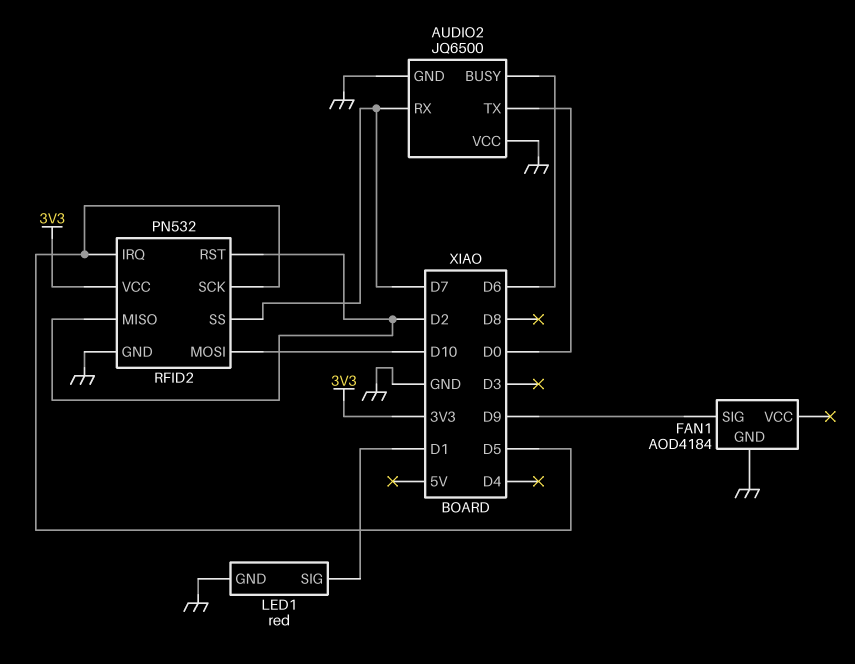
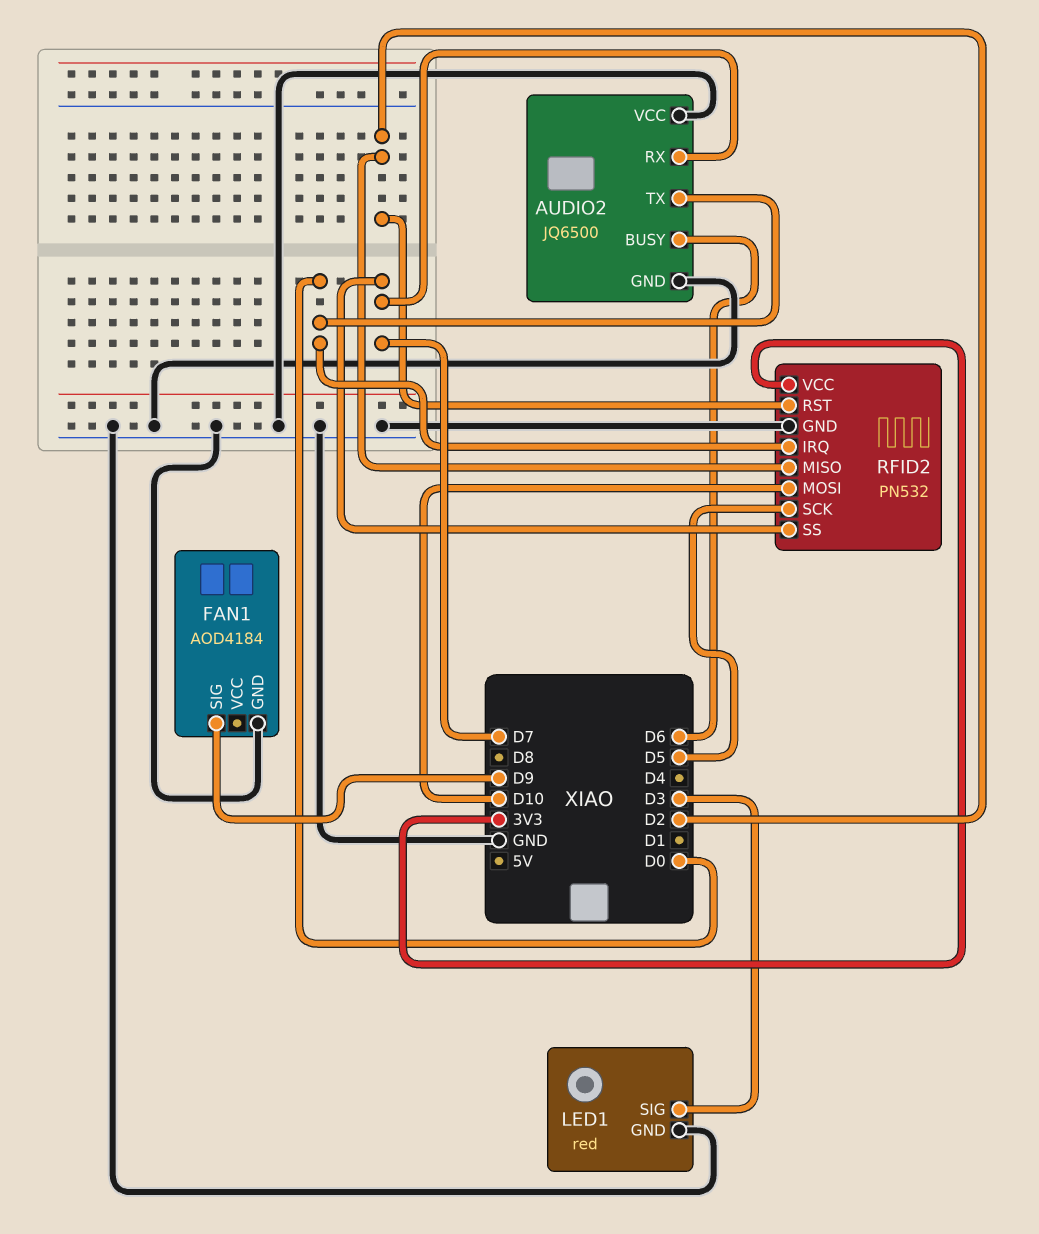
LED1 pin SIG: D1 -> D3
RFID2 pin IRQ: D5 -> D0

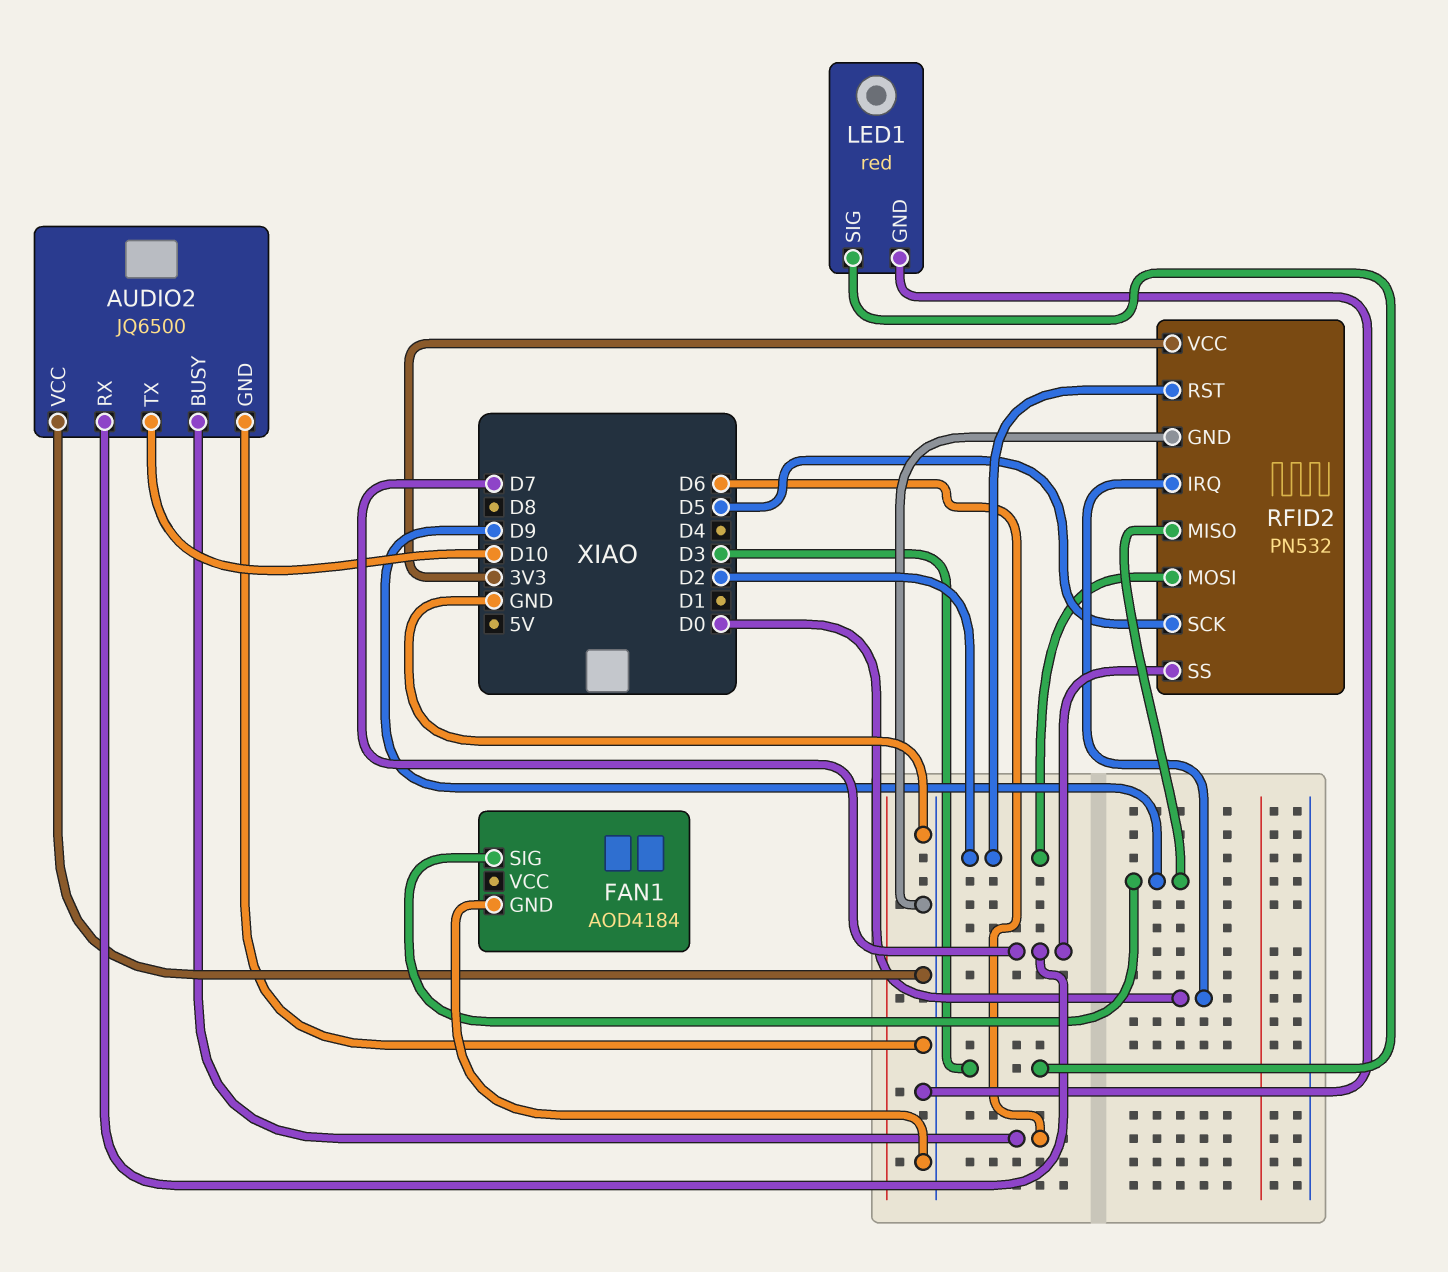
AUDIO2 pin TX: D0 -> D10
RFID2 pin MISO: D2 -> D9
RFID2 pin MOSI: D10 -> D2

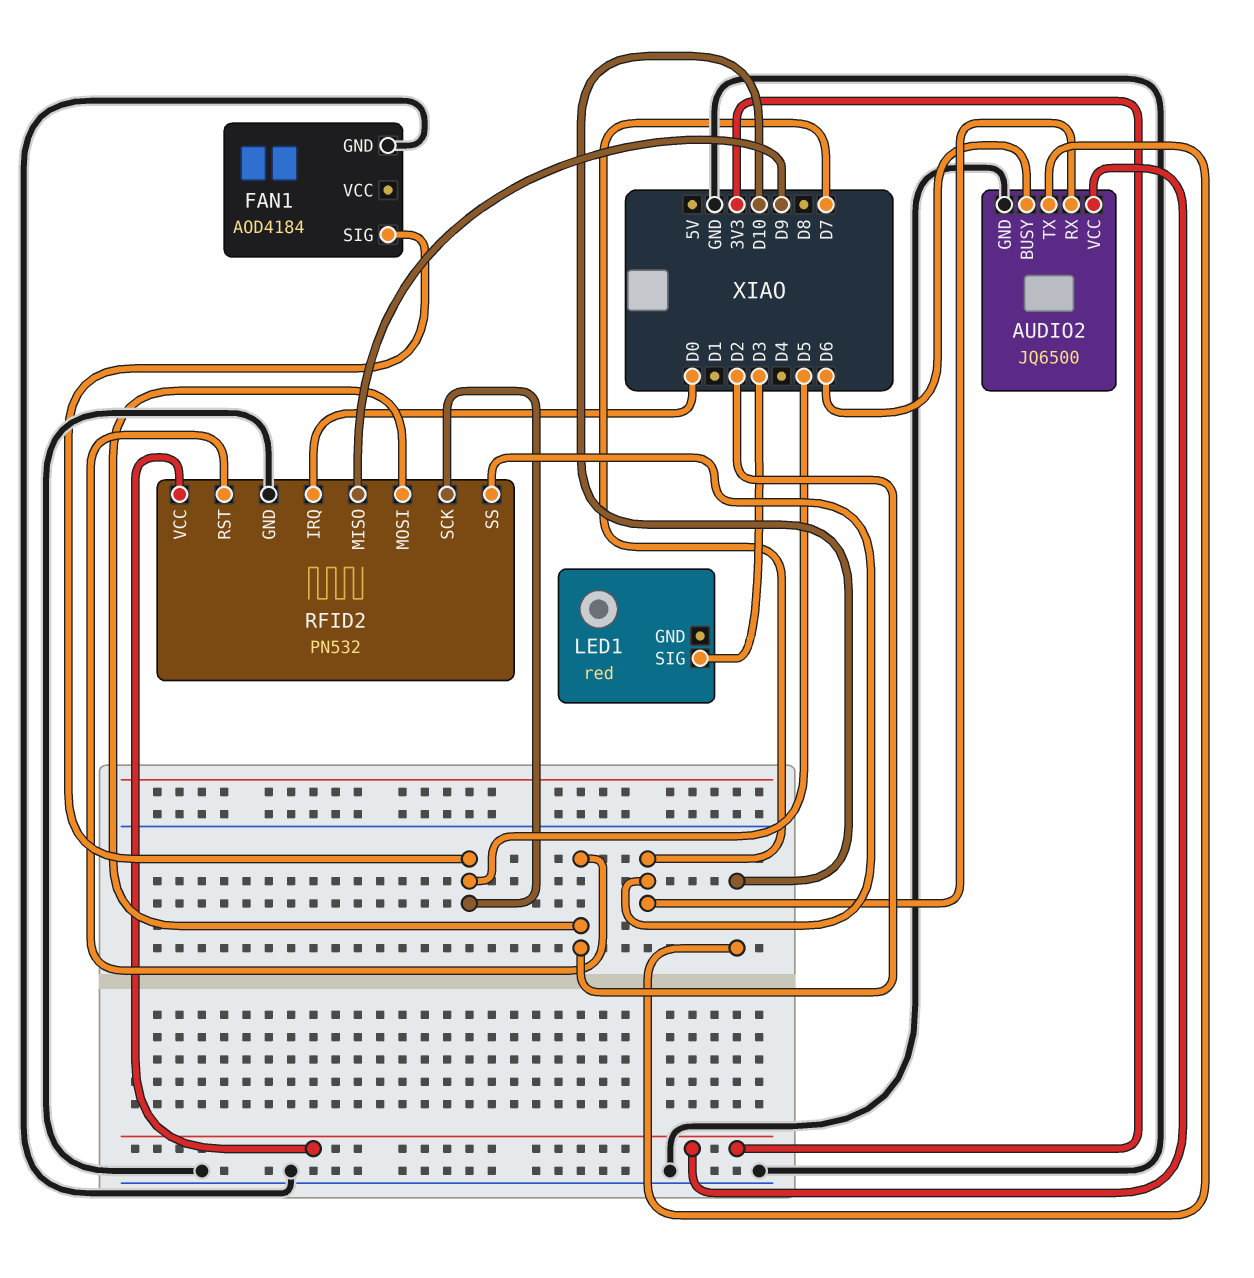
AUDIO2 pin VCC: GND -> 3V3
FAN1 pin SIG: D9 -> D5
LED1 pin GND: GND -> none

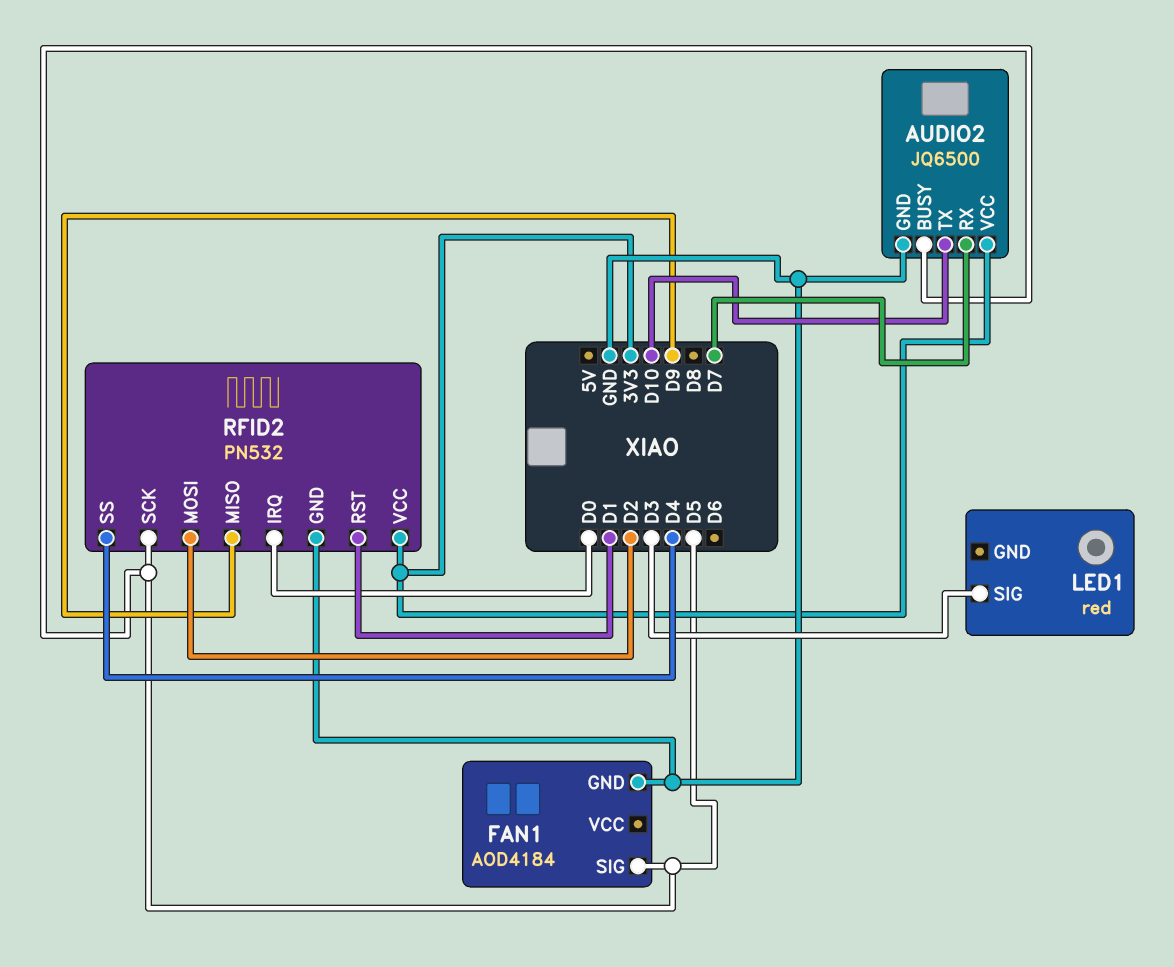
AUDIO2 pin BUSY: D6 -> D5
RFID2 pin RST: D2 -> D1
RFID2 pin SS: D7 -> D4

